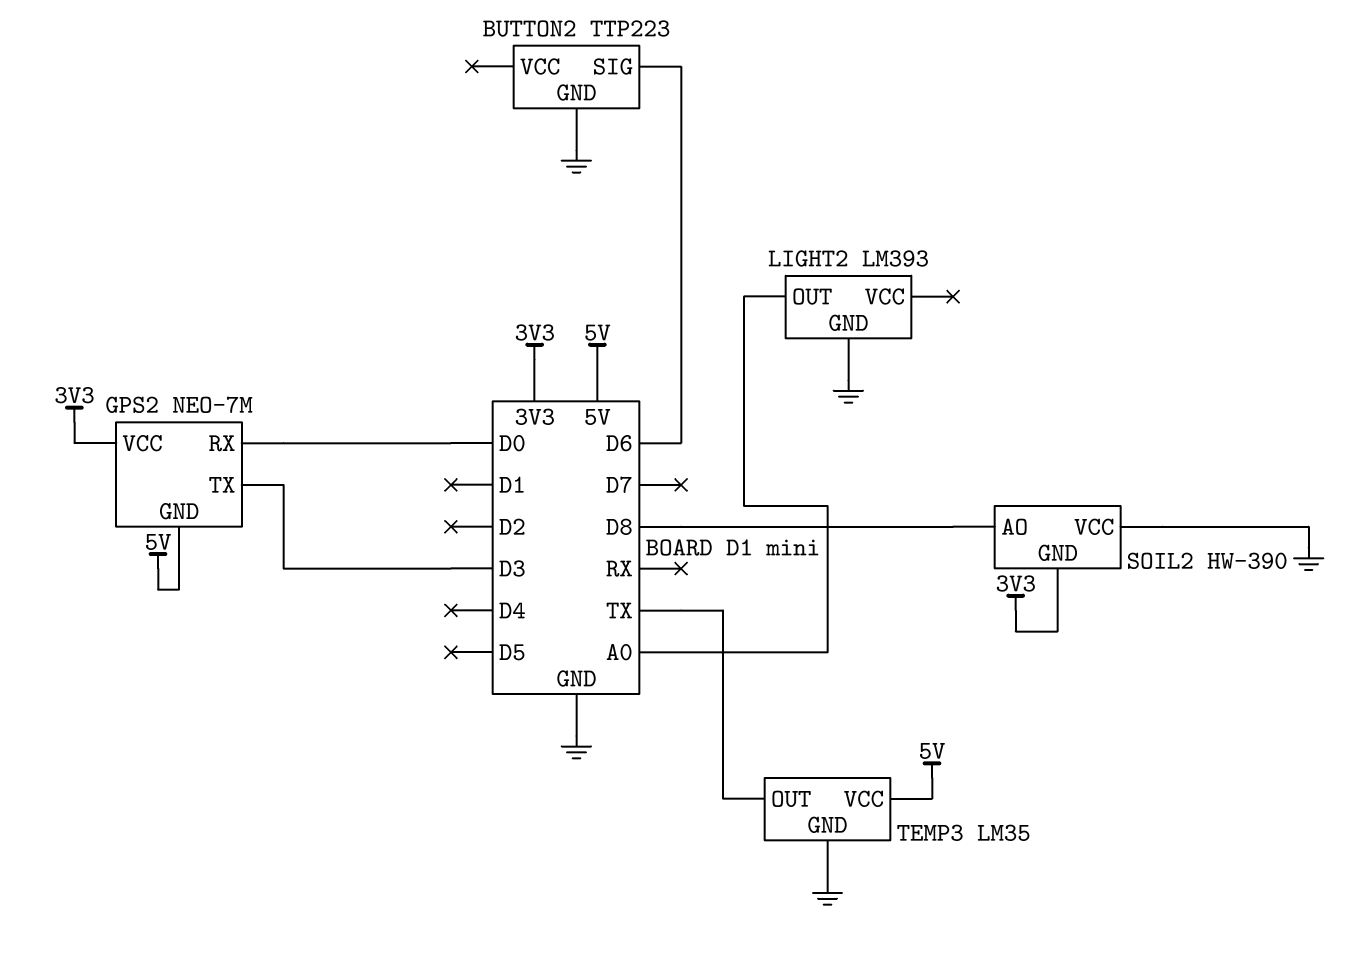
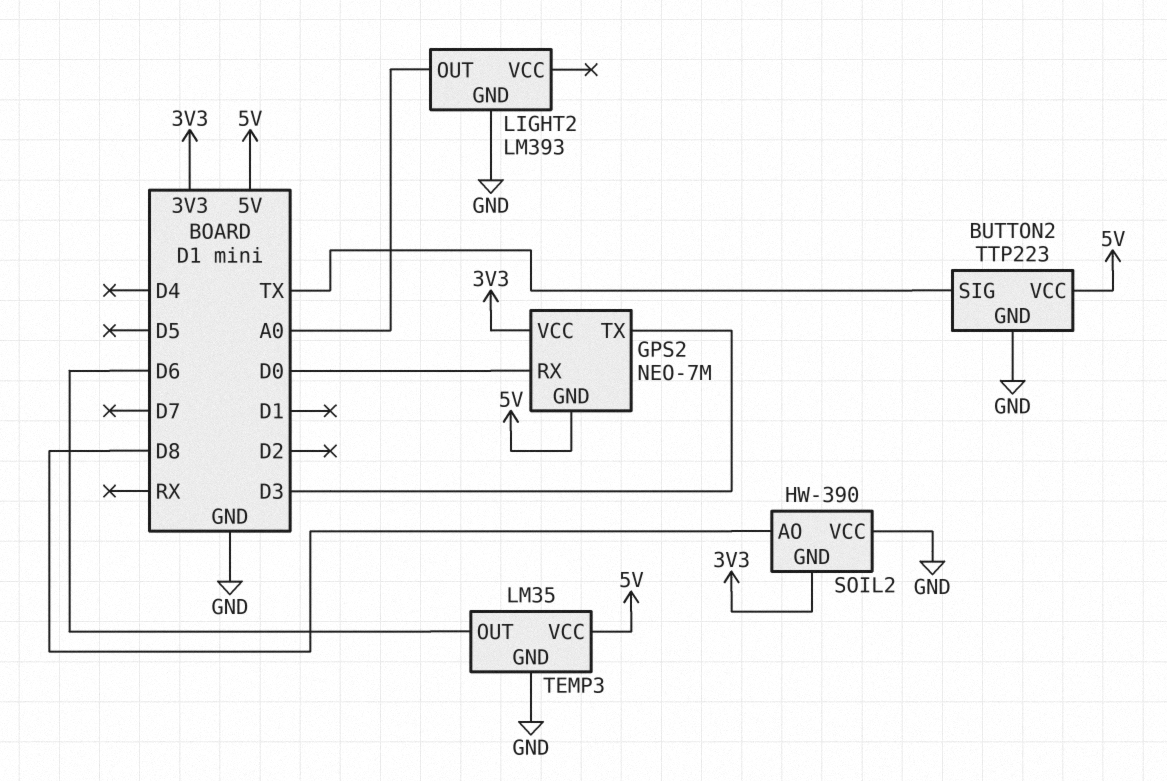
BUTTON2 pin SIG: D6 -> TX
BUTTON2 pin VCC: none -> 5V
TEMP3 pin OUT: TX -> D6

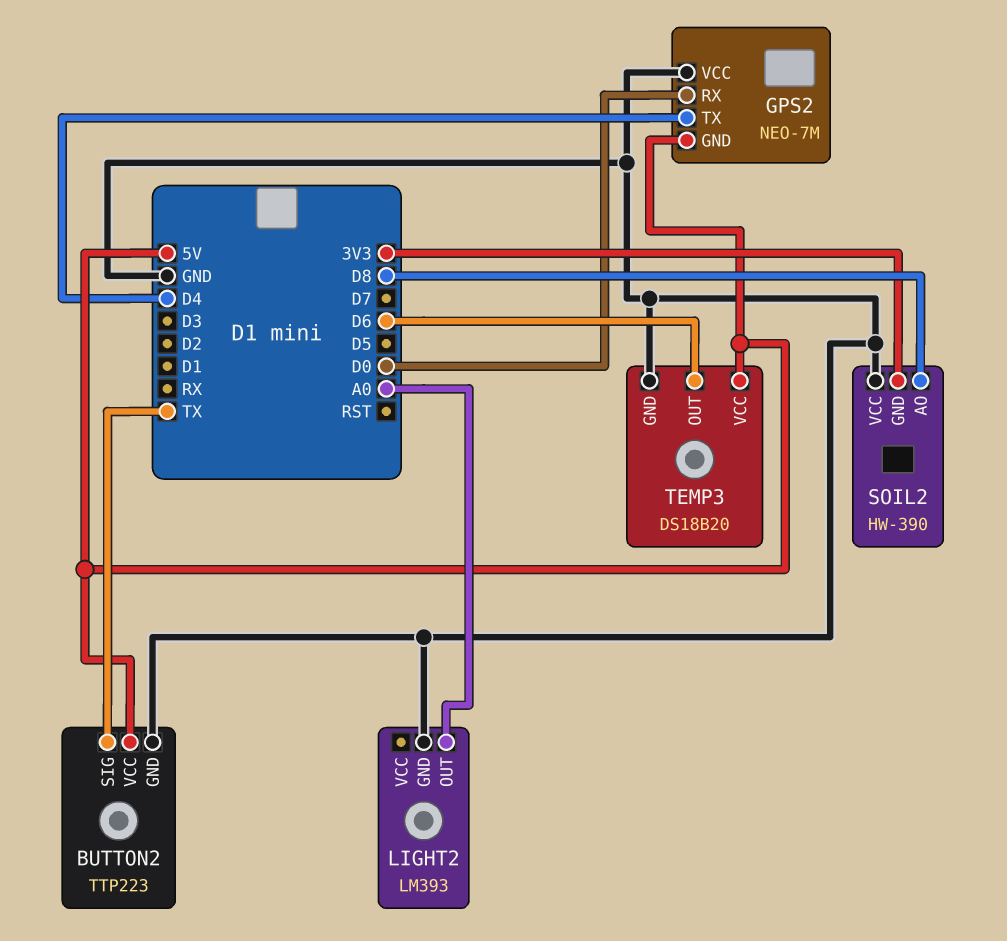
GPS2 pin TX: D3 -> D4
GPS2 pin VCC: 3V3 -> GND
TEMP3: LM35 -> DS18B20

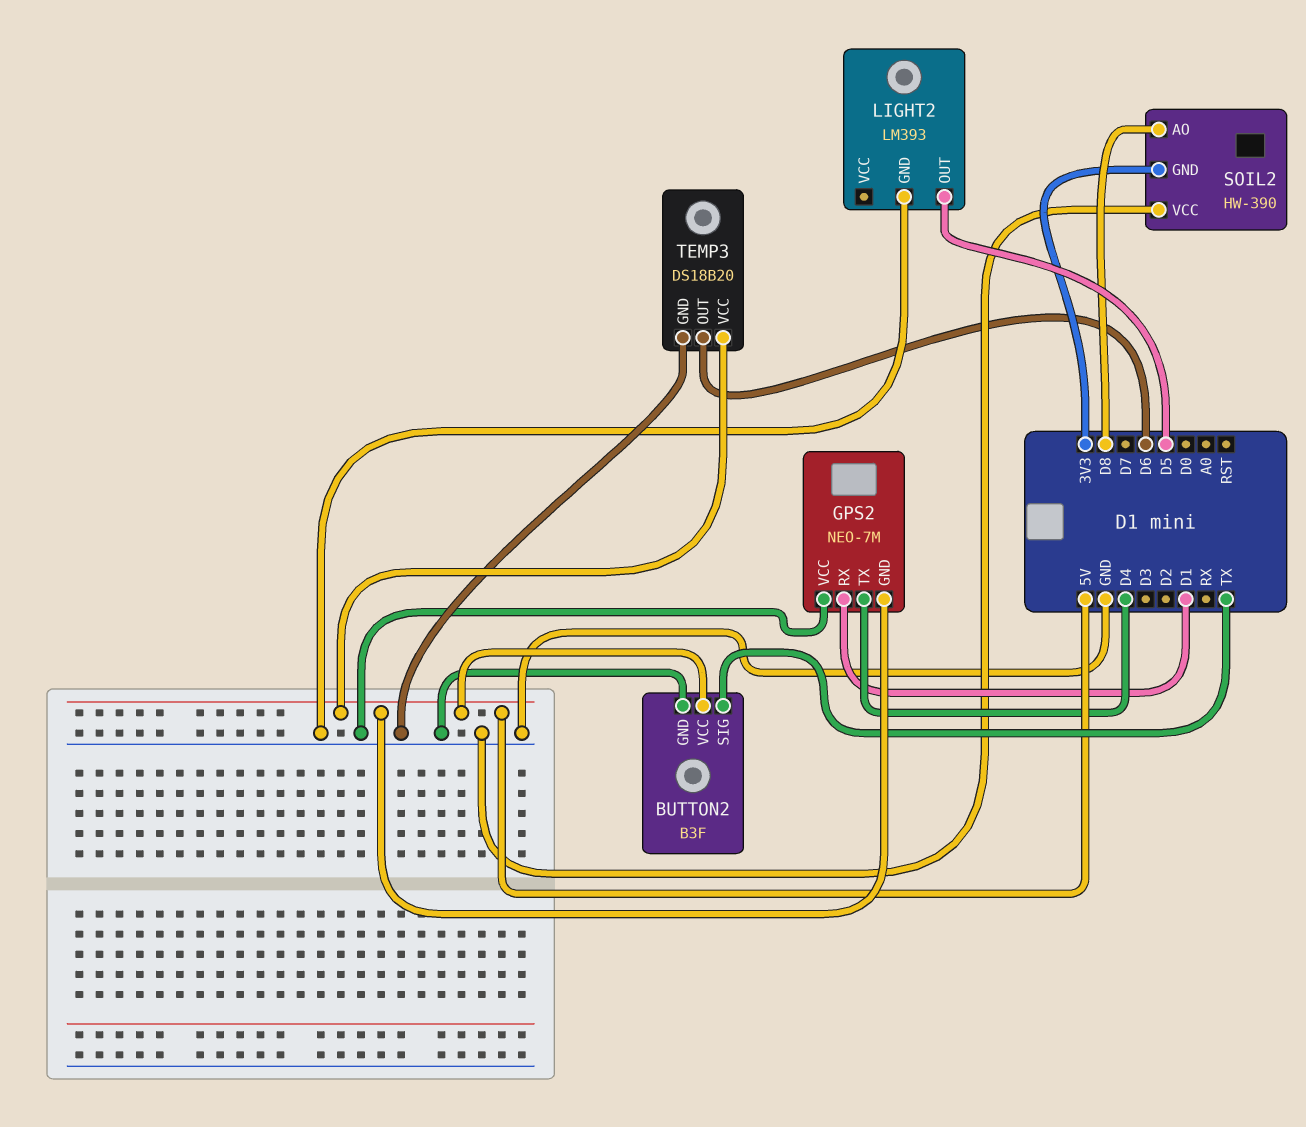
BUTTON2: TTP223 -> B3F
GPS2 pin RX: D0 -> D1
LIGHT2 pin OUT: A0 -> D5

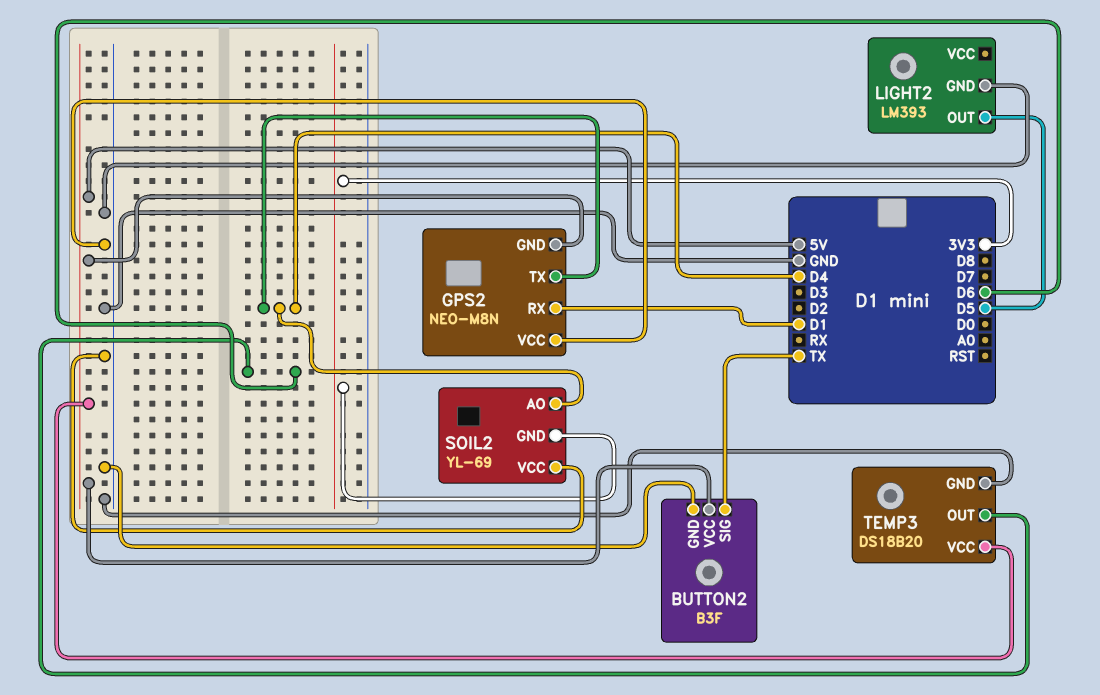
GPS2: NEO-7M -> NEO-M8N
SOIL2: HW-390 -> YL-69
SOIL2 pin AO: D8 -> D4

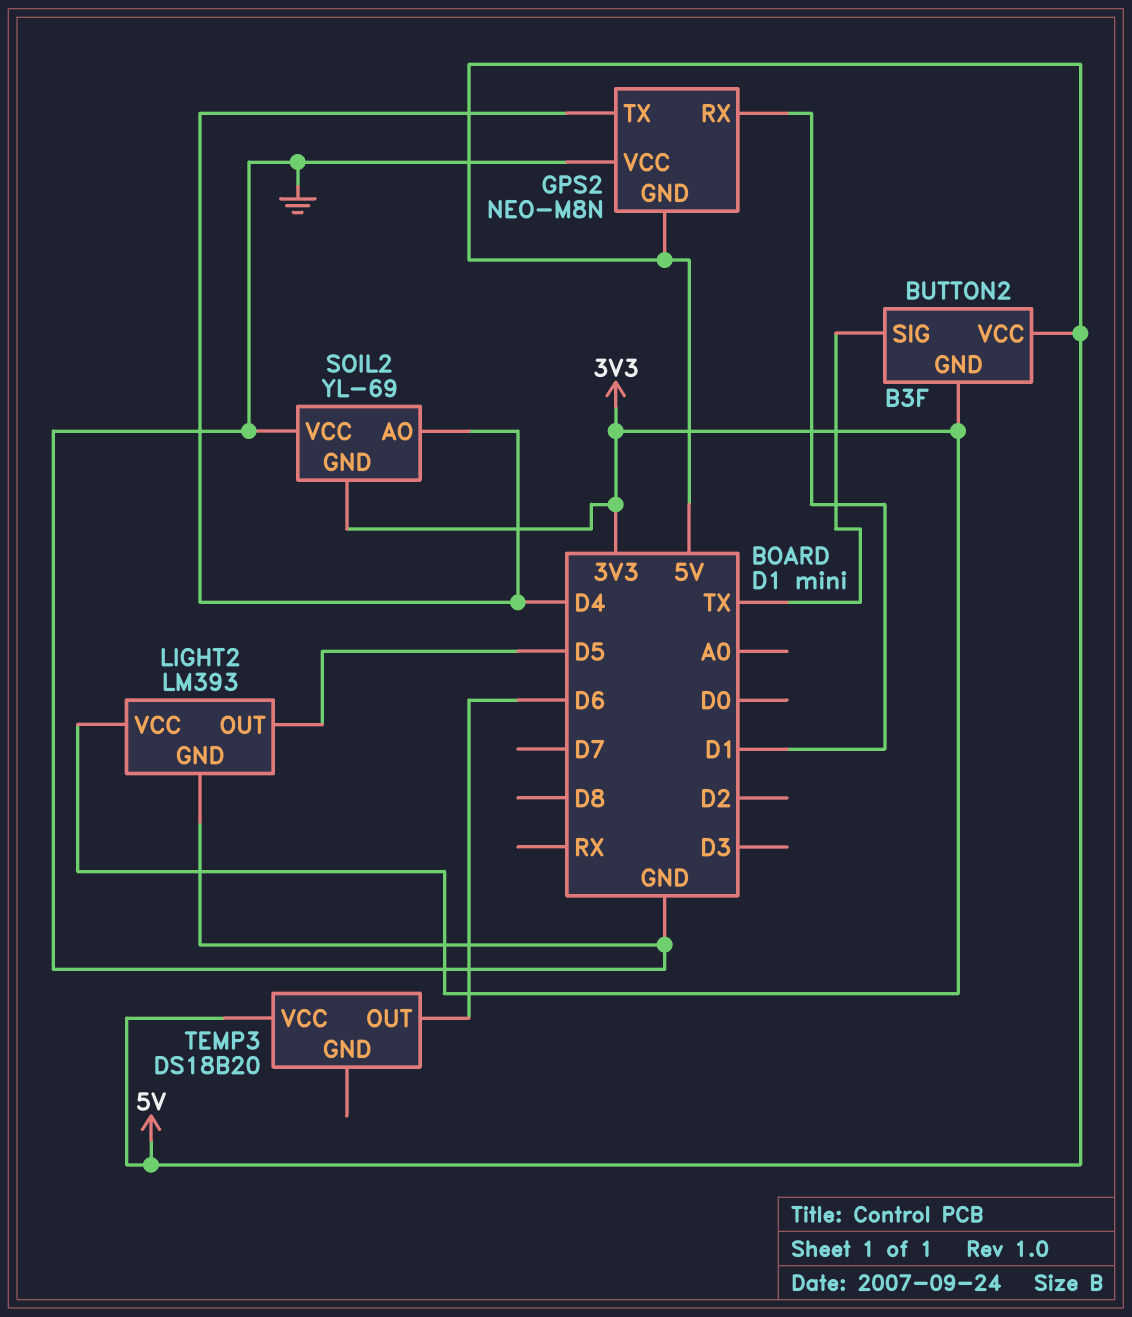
BUTTON2 pin GND: GND -> 3V3
LIGHT2 pin VCC: none -> 3V3
TEMP3 pin GND: GND -> none

